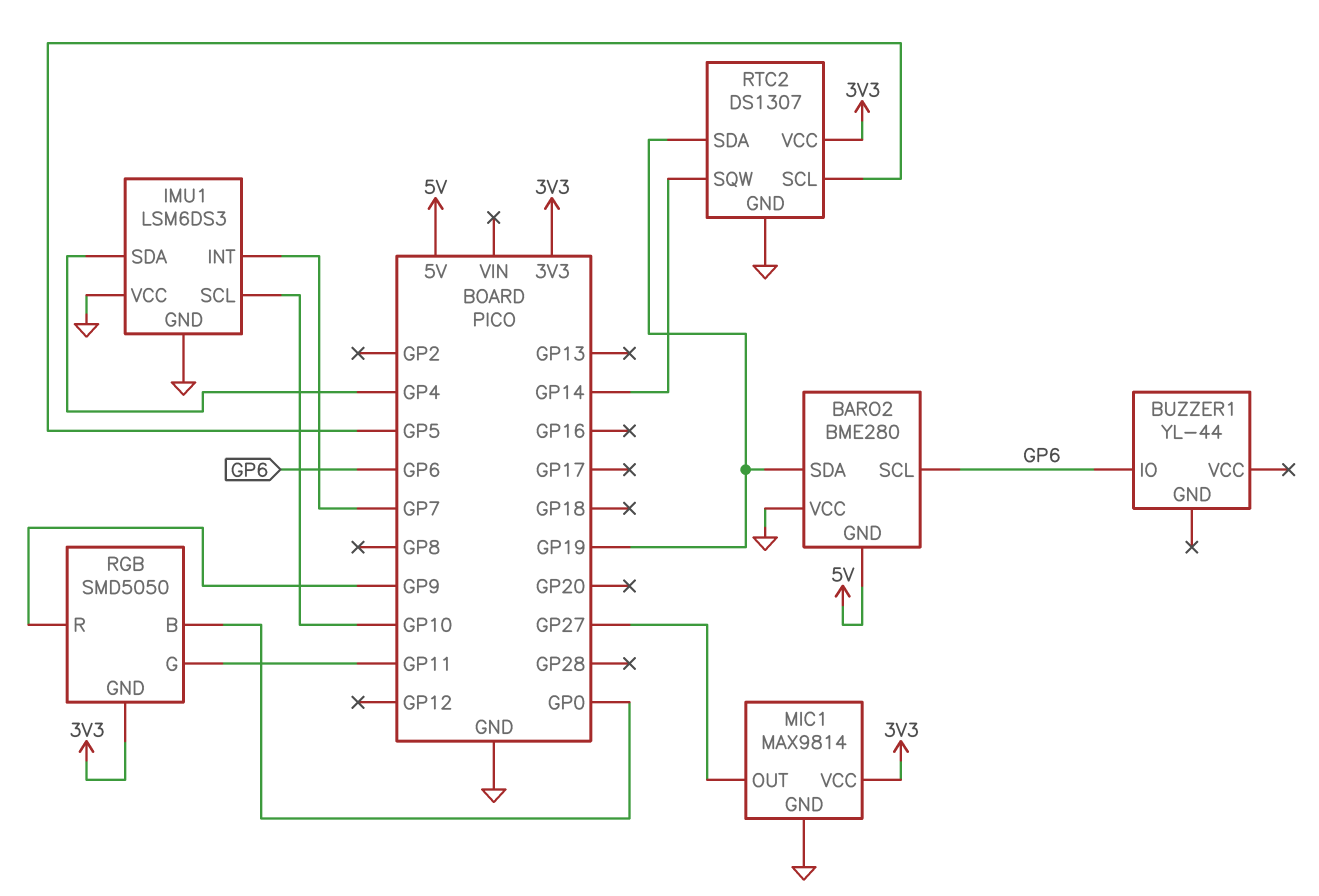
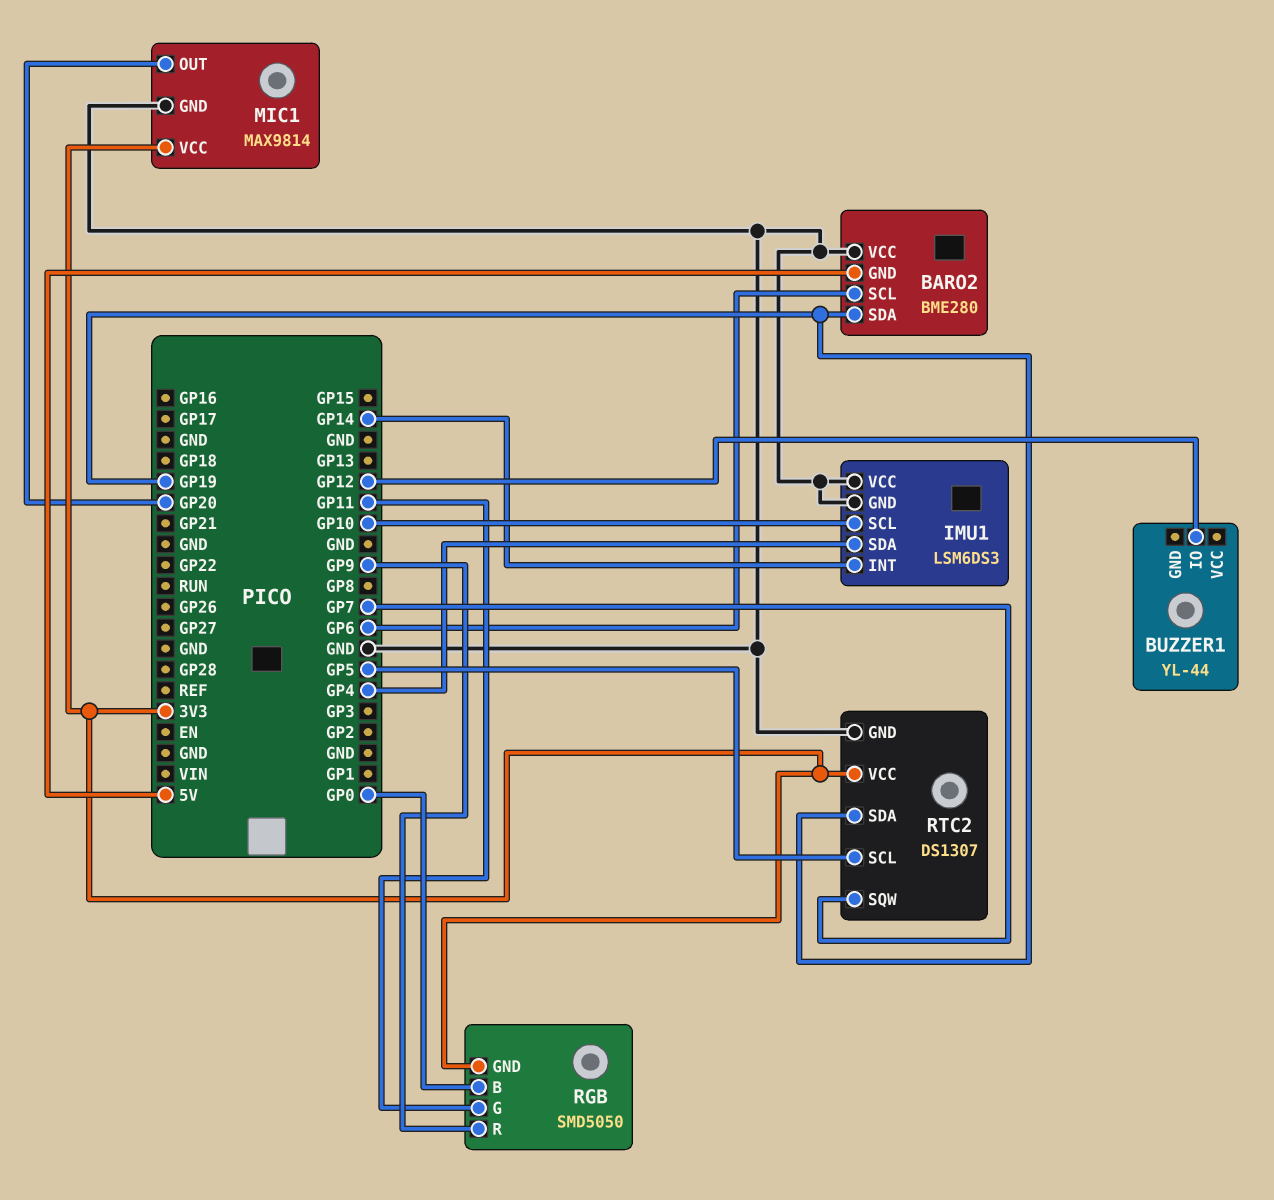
BUZZER1 pin IO: GP6 -> GP12
IMU1 pin INT: GP7 -> GP14
MIC1 pin OUT: GP27 -> GP20
RTC2 pin SQW: GP14 -> GP7

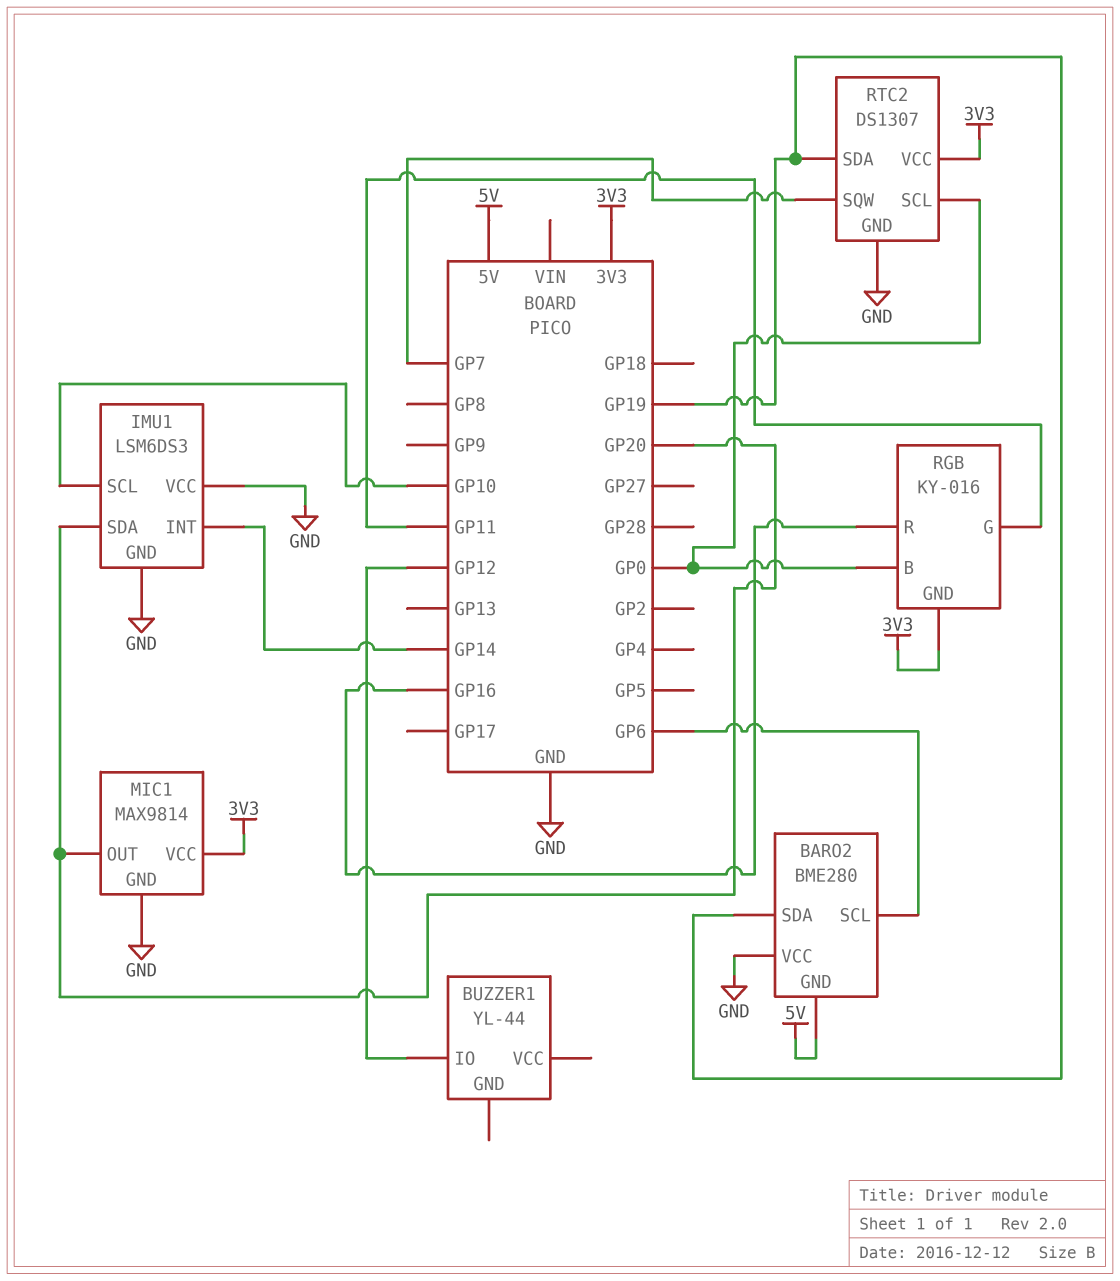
IMU1 pin SDA: GP4 -> GP20
RGB: SMD5050 -> KY-016
RGB pin R: GP9 -> GP16
RTC2 pin SCL: GP5 -> GP0

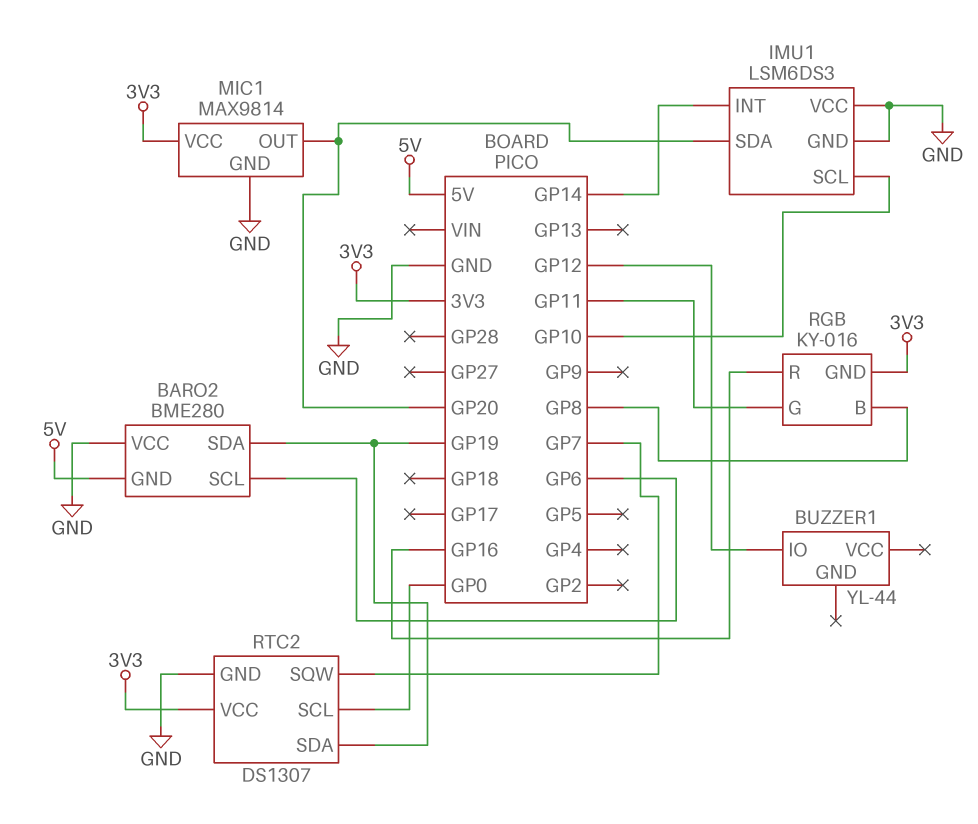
RGB pin B: GP0 -> GP8

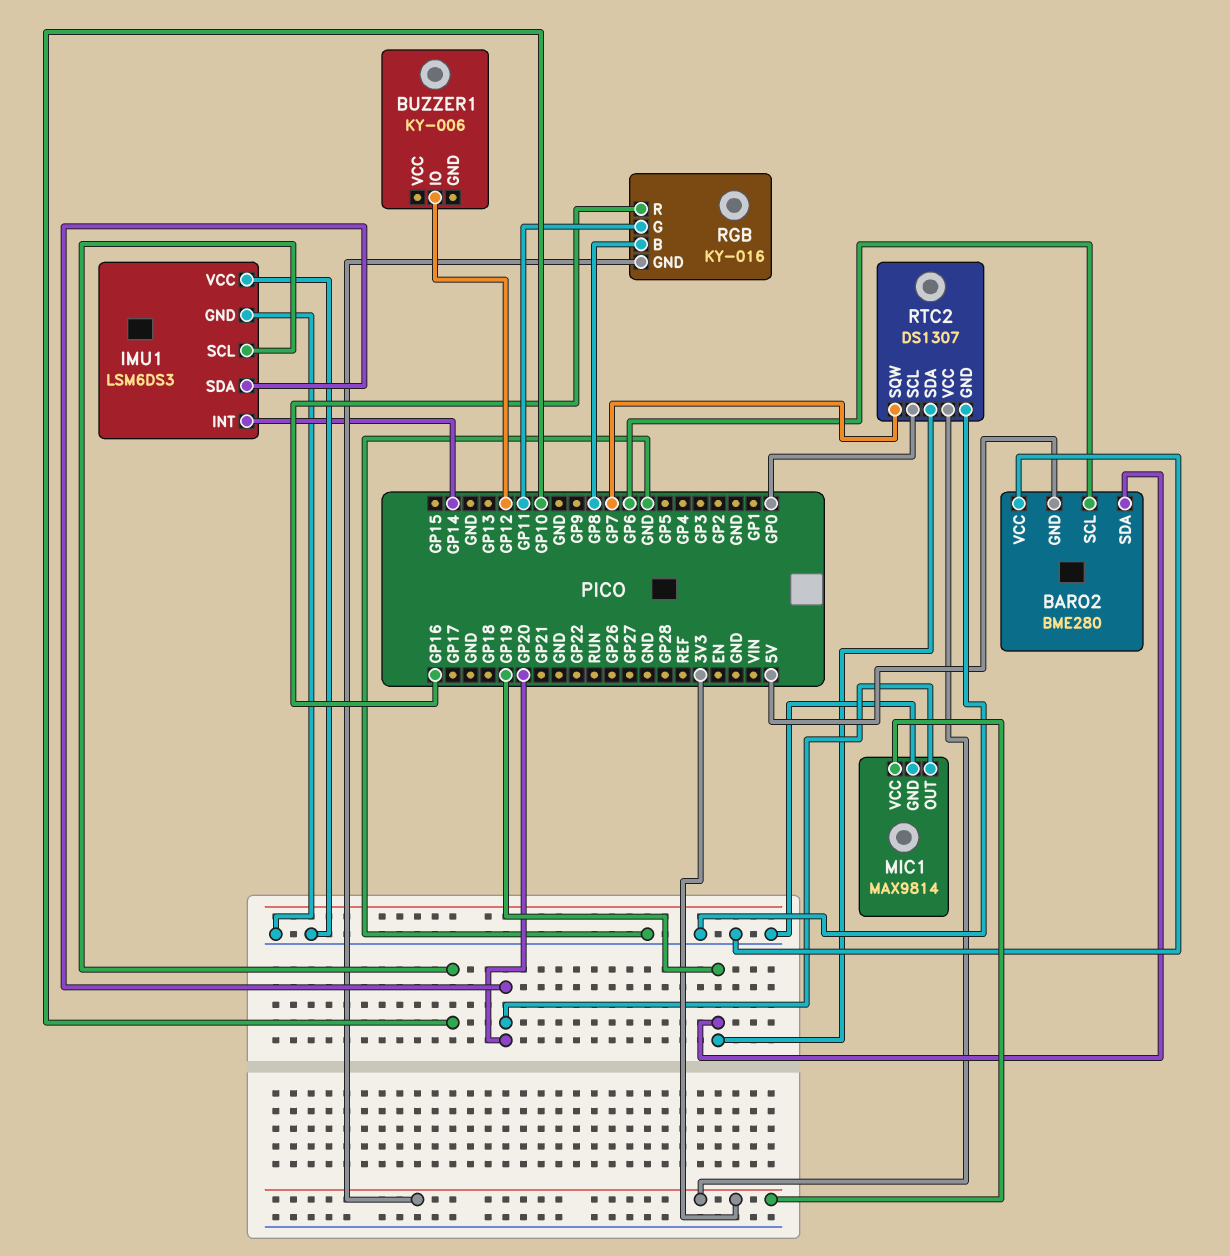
BUZZER1: YL-44 -> KY-006

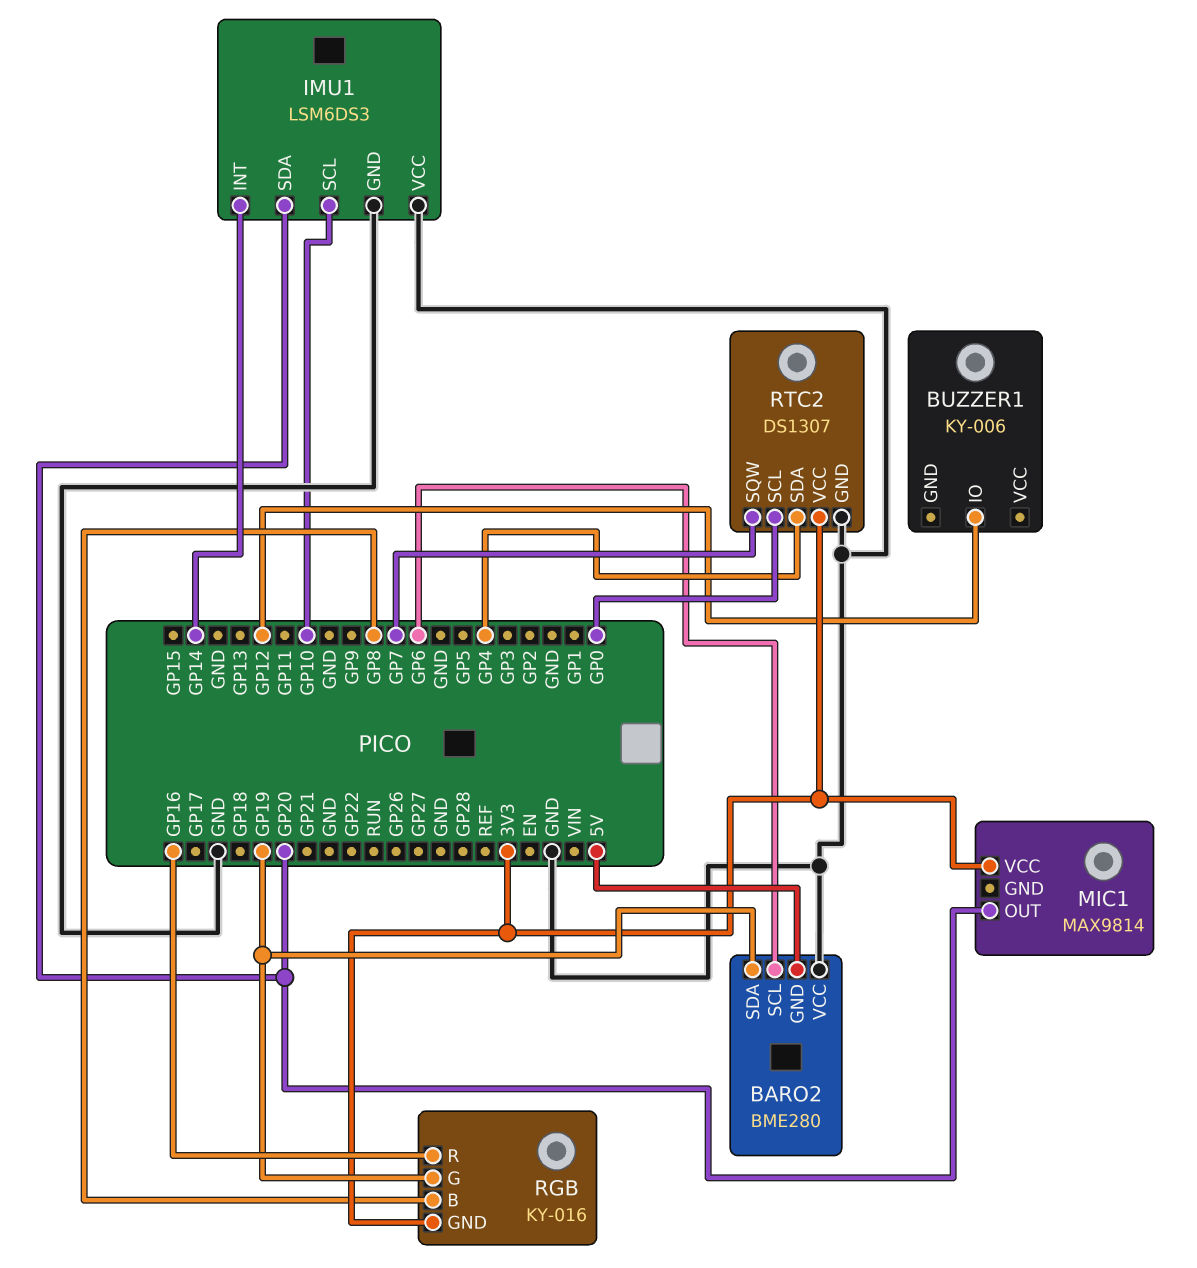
MIC1 pin GND: GND -> none
RGB pin G: GP11 -> GP19
RTC2 pin SDA: GP19 -> GP4

